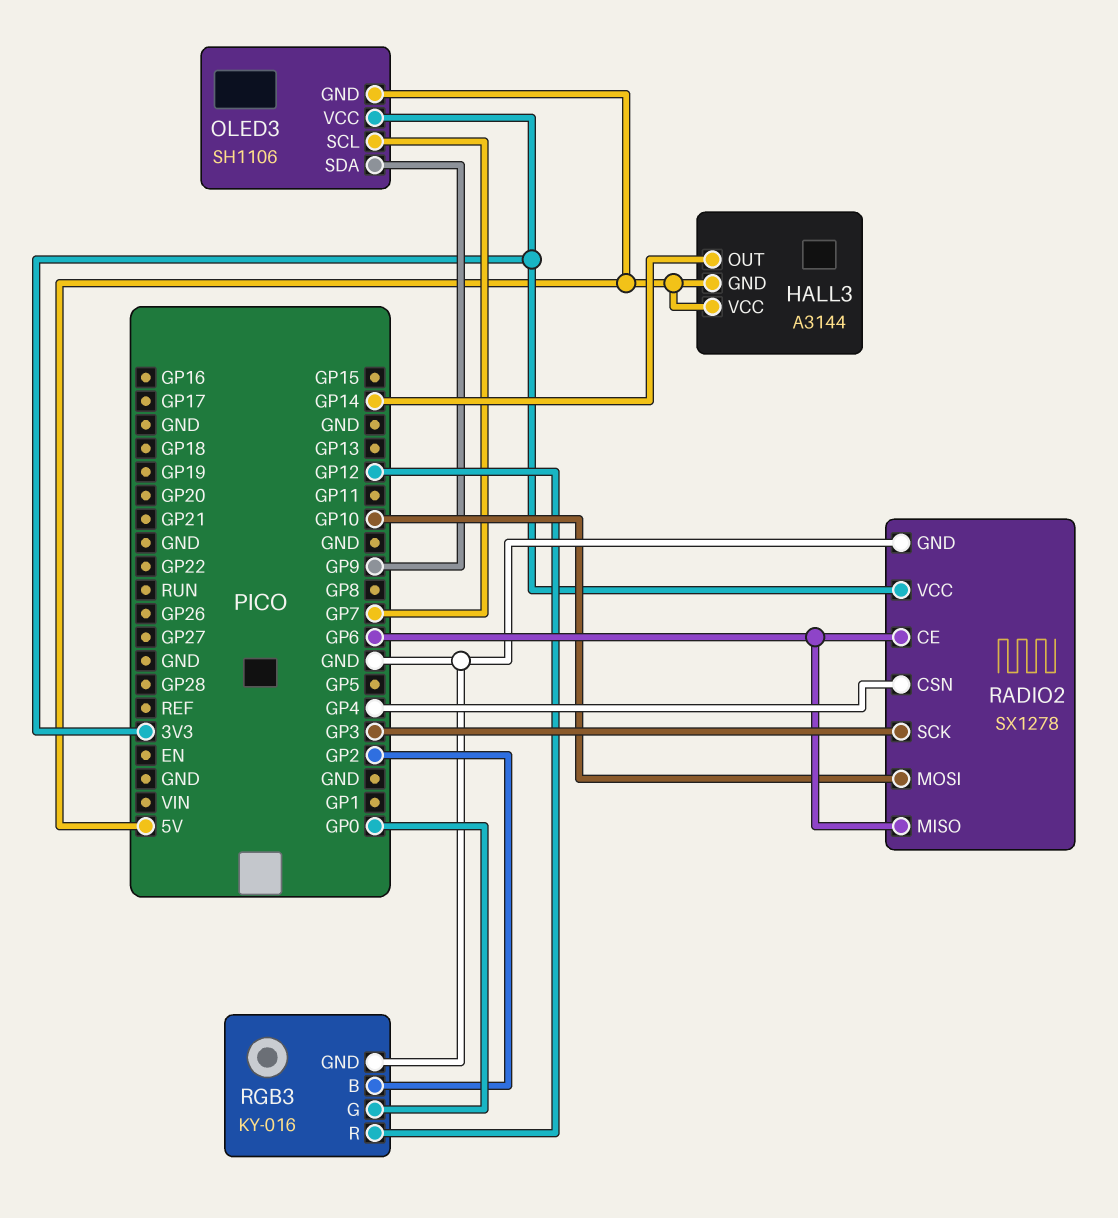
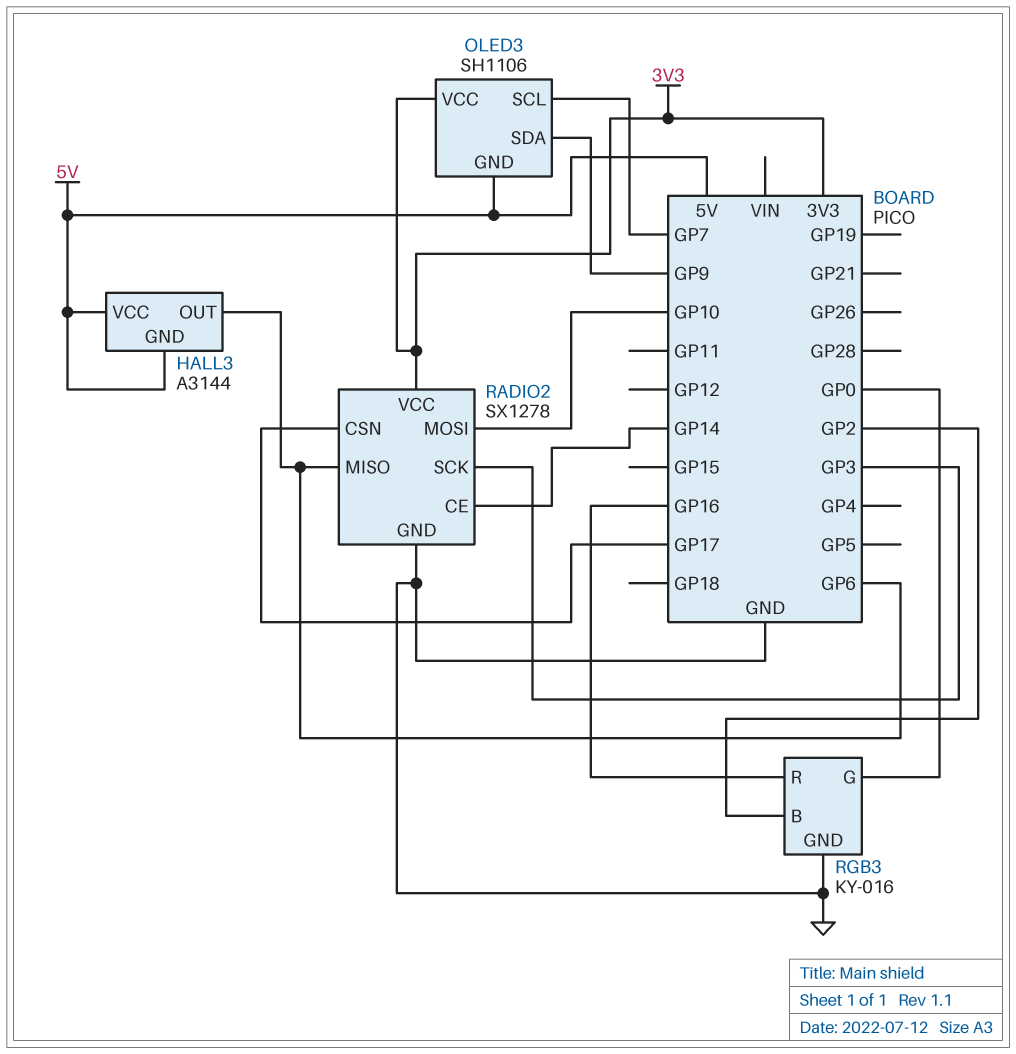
HALL3 pin OUT: GP14 -> GP6
RADIO2 pin CE: GP6 -> GP14
RADIO2 pin CSN: GP4 -> GP17
RGB3 pin R: GP12 -> GP16

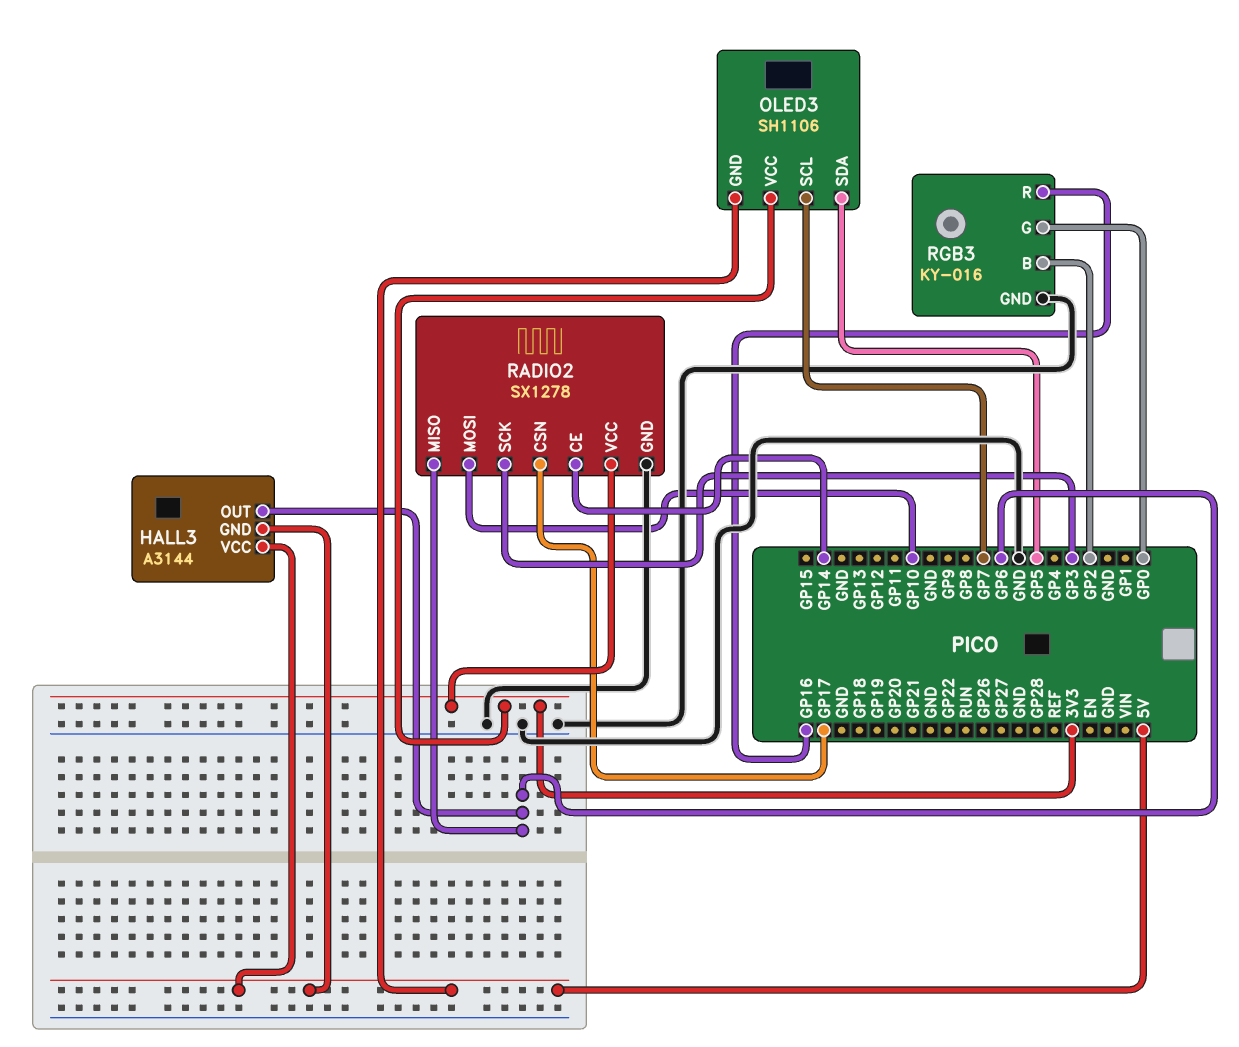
OLED3 pin SDA: GP9 -> GP5

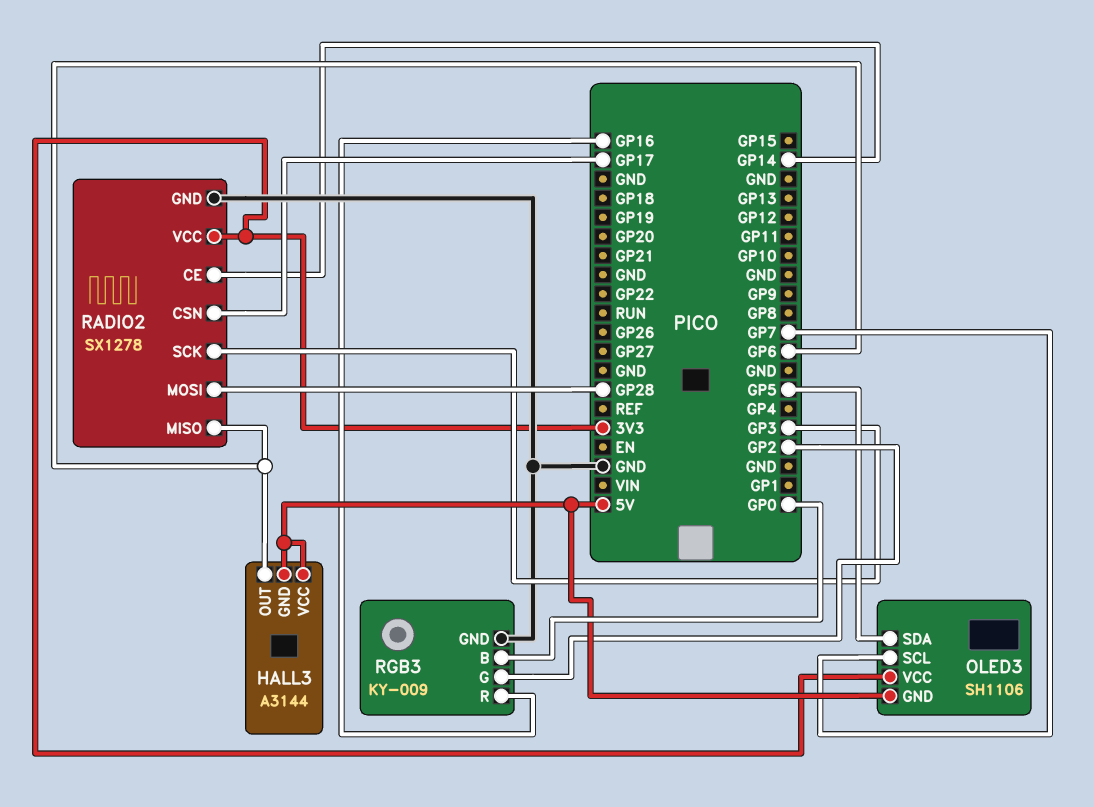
RADIO2 pin MOSI: GP10 -> GP28
RGB3: KY-016 -> KY-009
RGB3 pin B: GP2 -> GP0
RGB3 pin G: GP0 -> GP2

